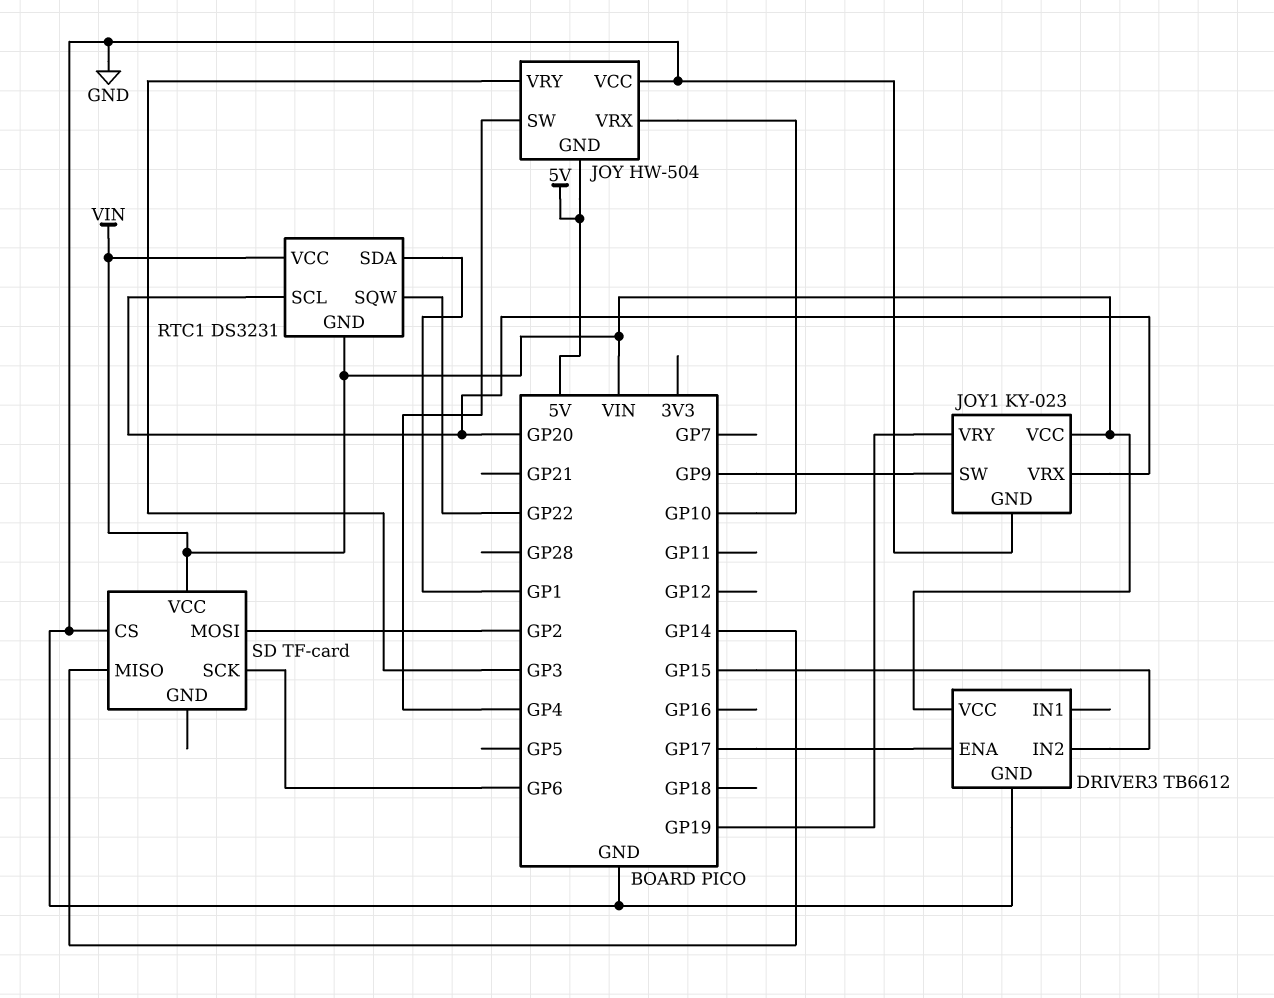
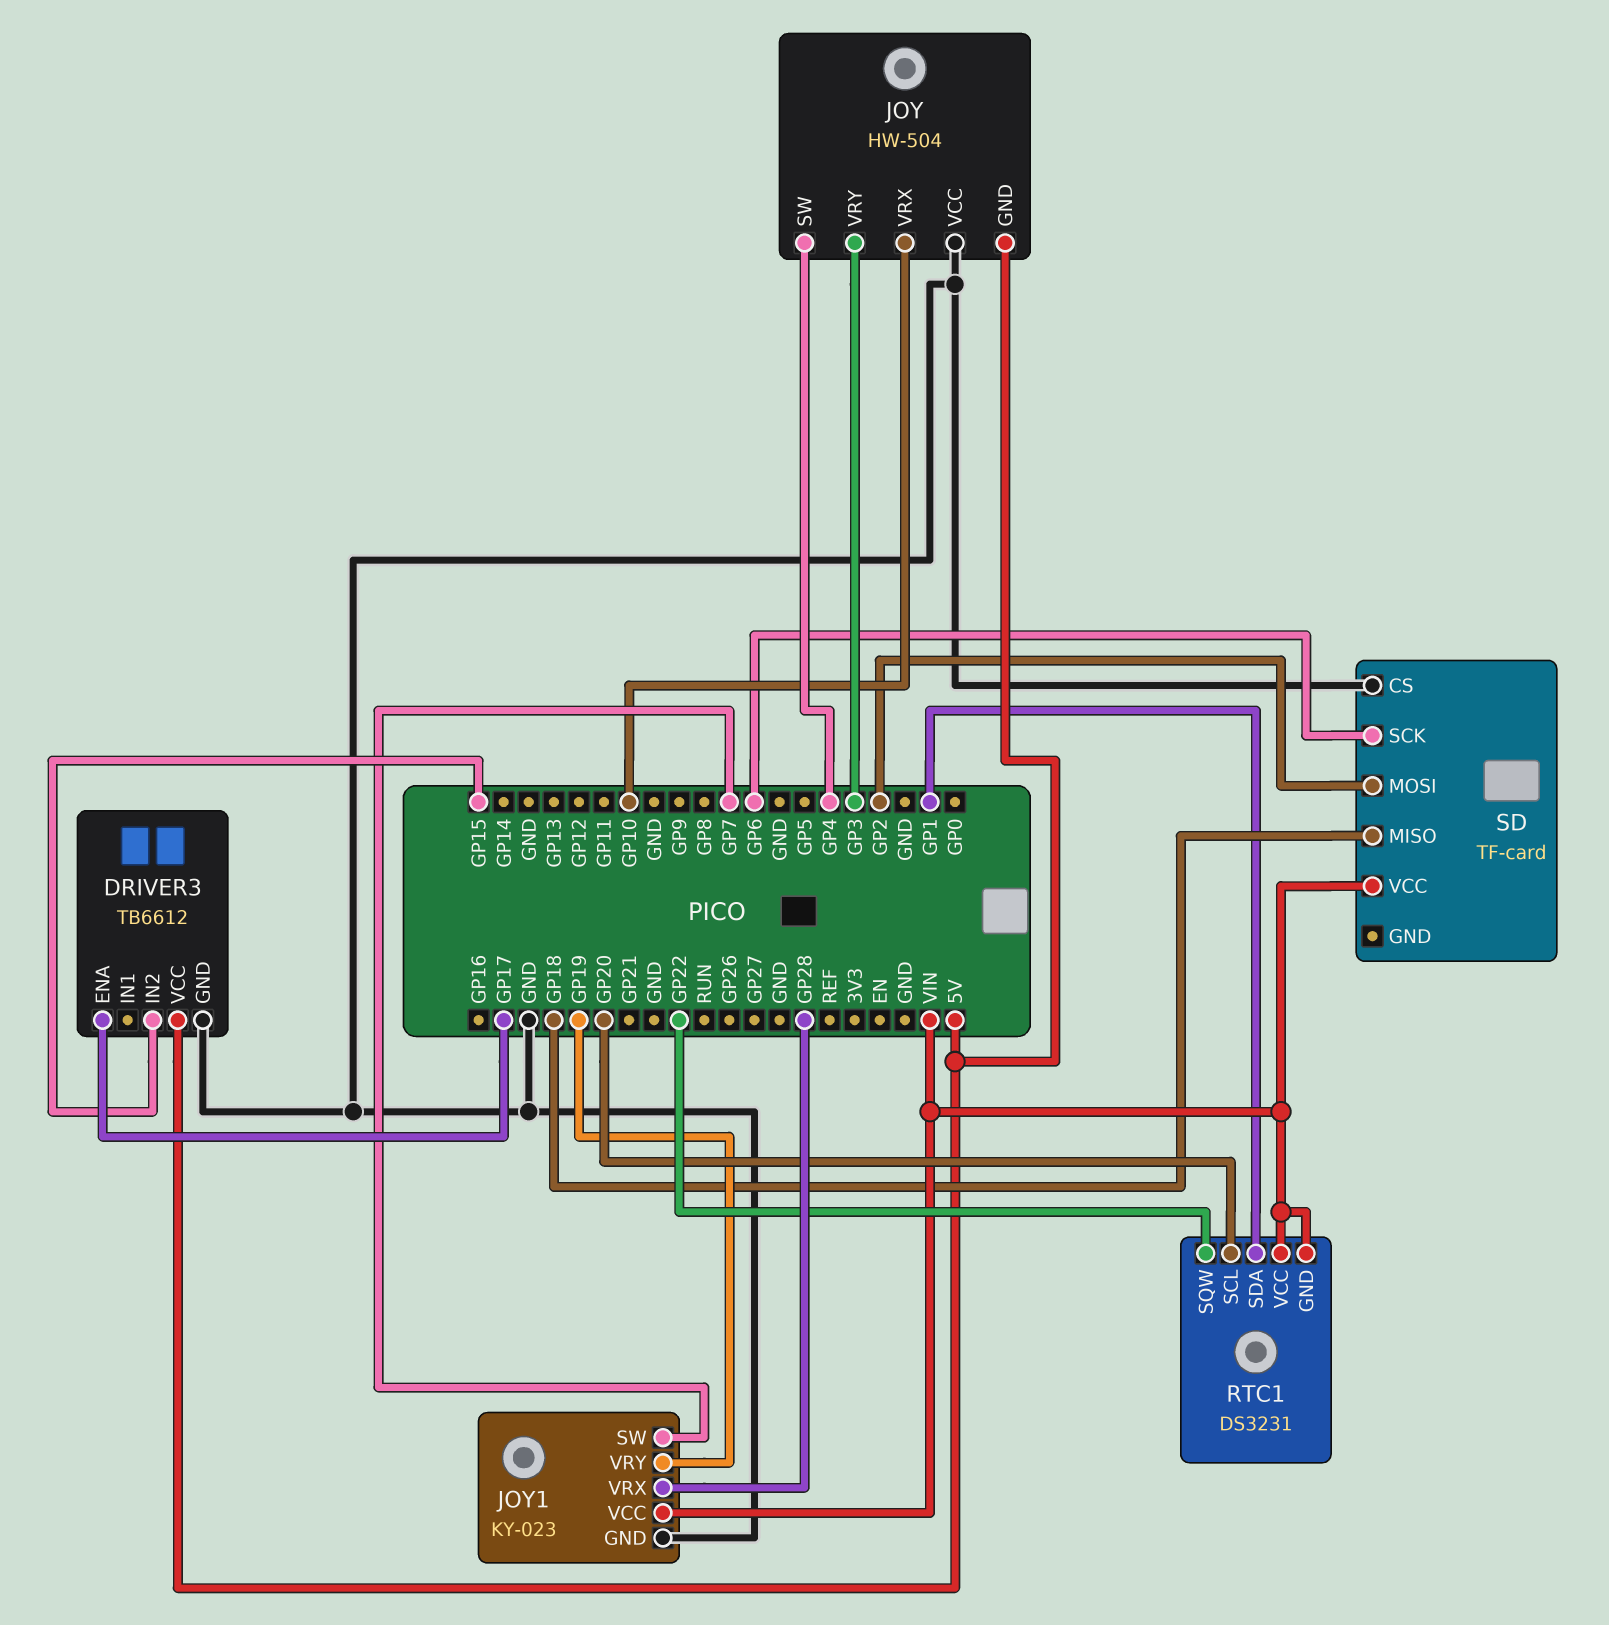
DRIVER3 pin VCC: VIN -> 5V
JOY1 pin SW: GP9 -> GP7
JOY1 pin VRX: GP20 -> GP28
SD pin MISO: GP14 -> GP18

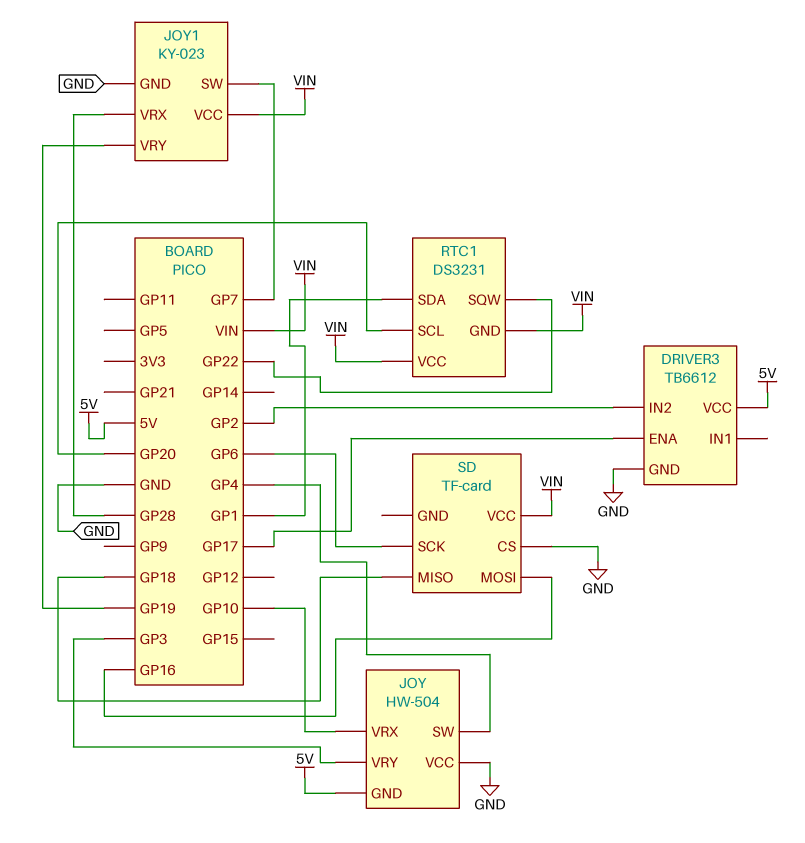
DRIVER3 pin IN2: GP15 -> GP2
SD pin MOSI: GP2 -> GP16

